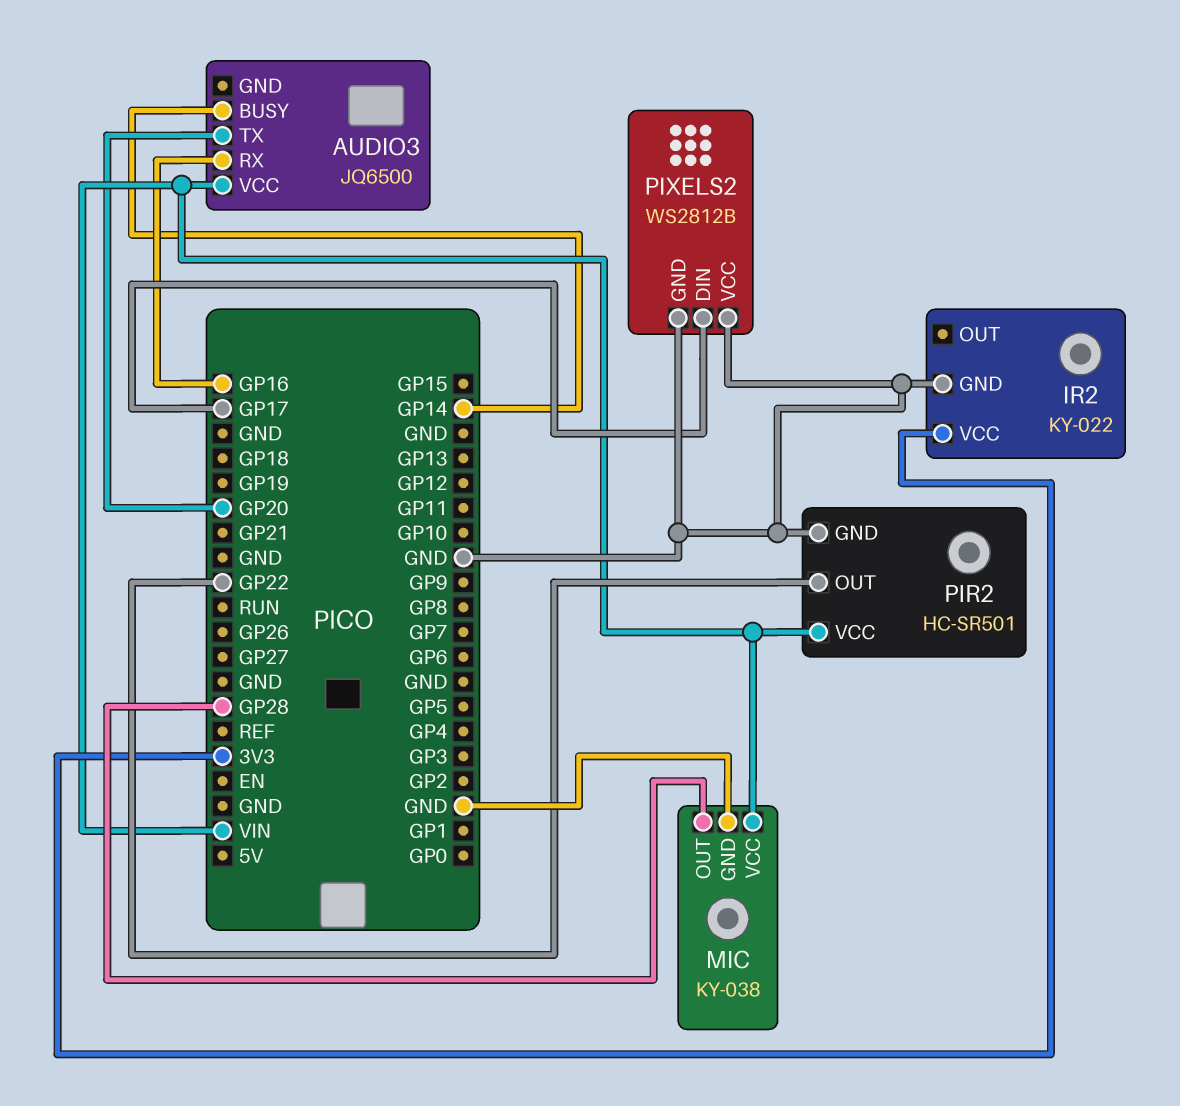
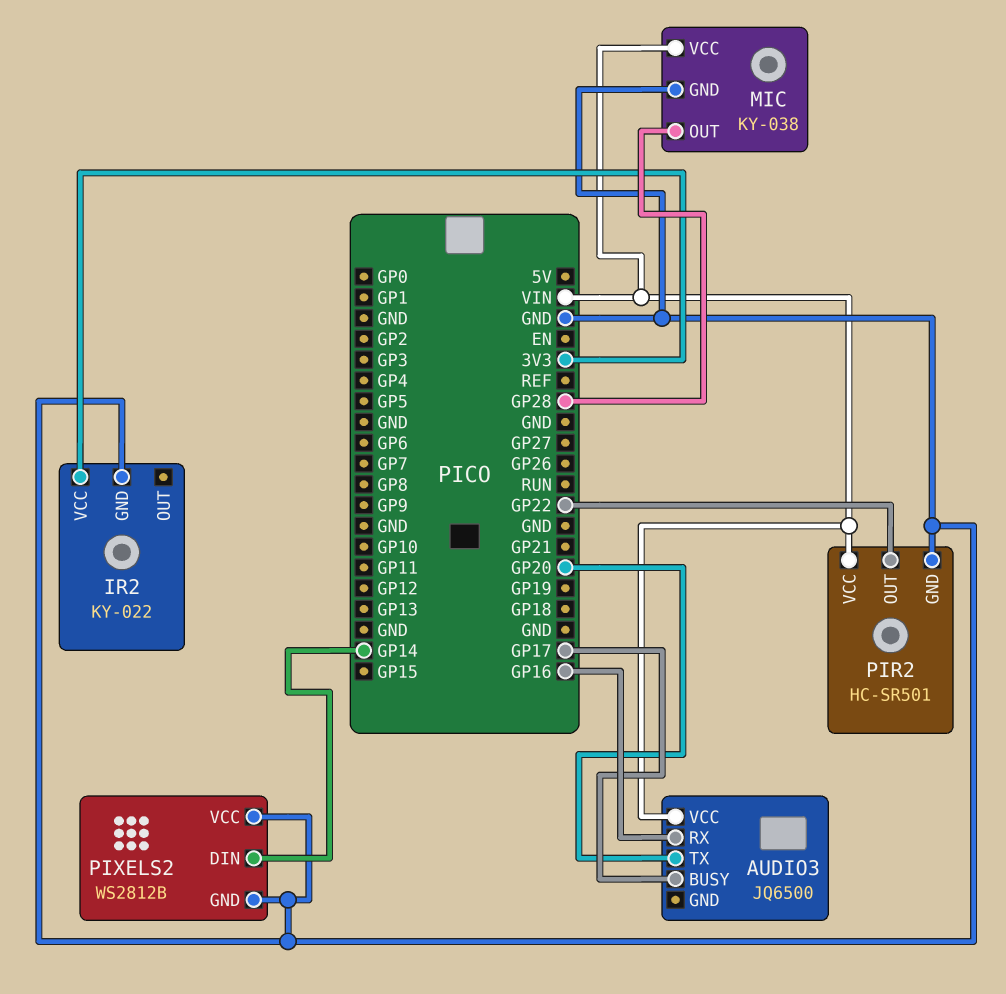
AUDIO3 pin BUSY: GP14 -> GP17
PIXELS2 pin DIN: GP17 -> GP14

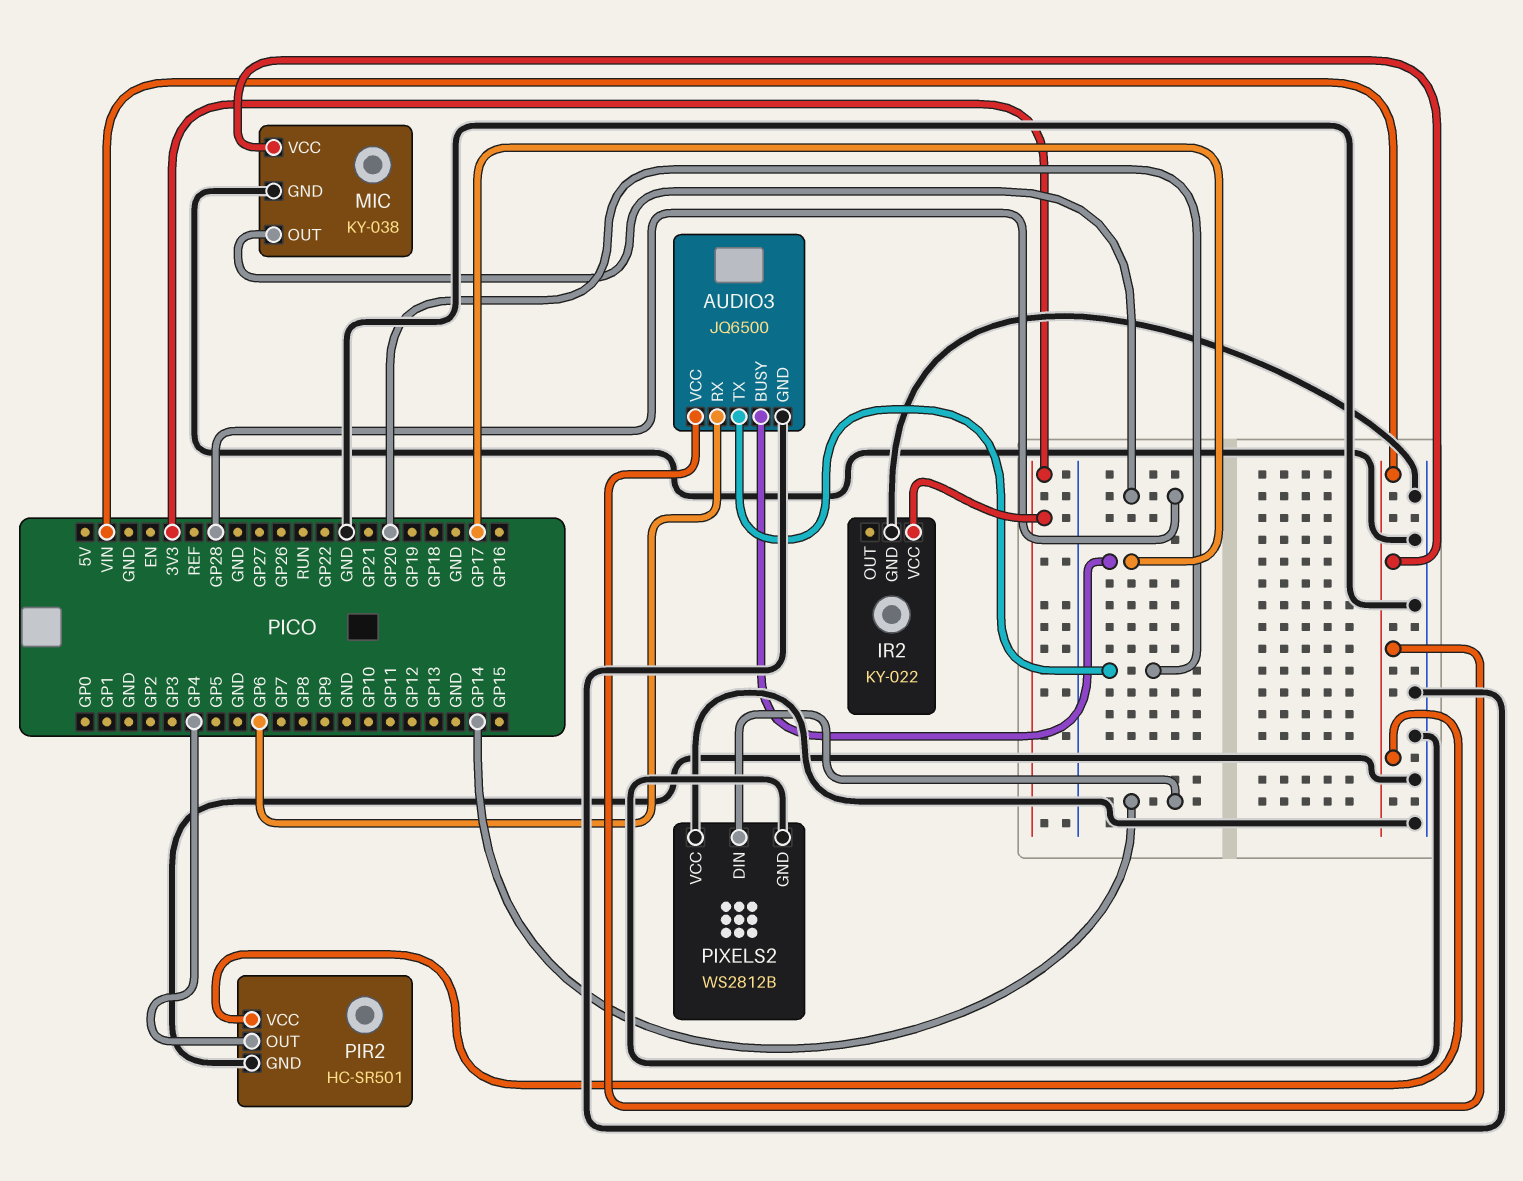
AUDIO3 pin GND: none -> GND
AUDIO3 pin RX: GP16 -> GP6
PIR2 pin OUT: GP22 -> GP4

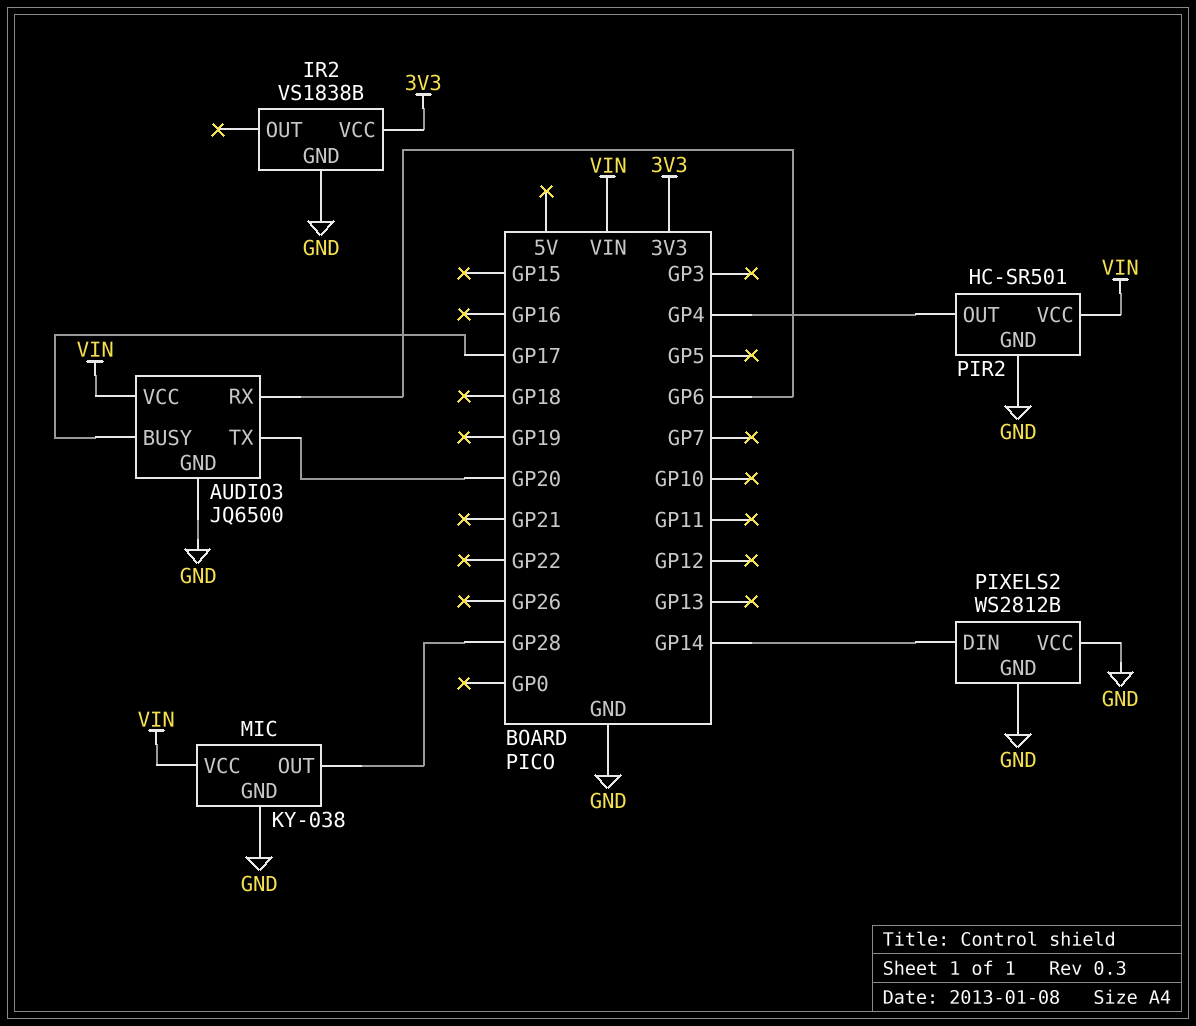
IR2: KY-022 -> VS1838B

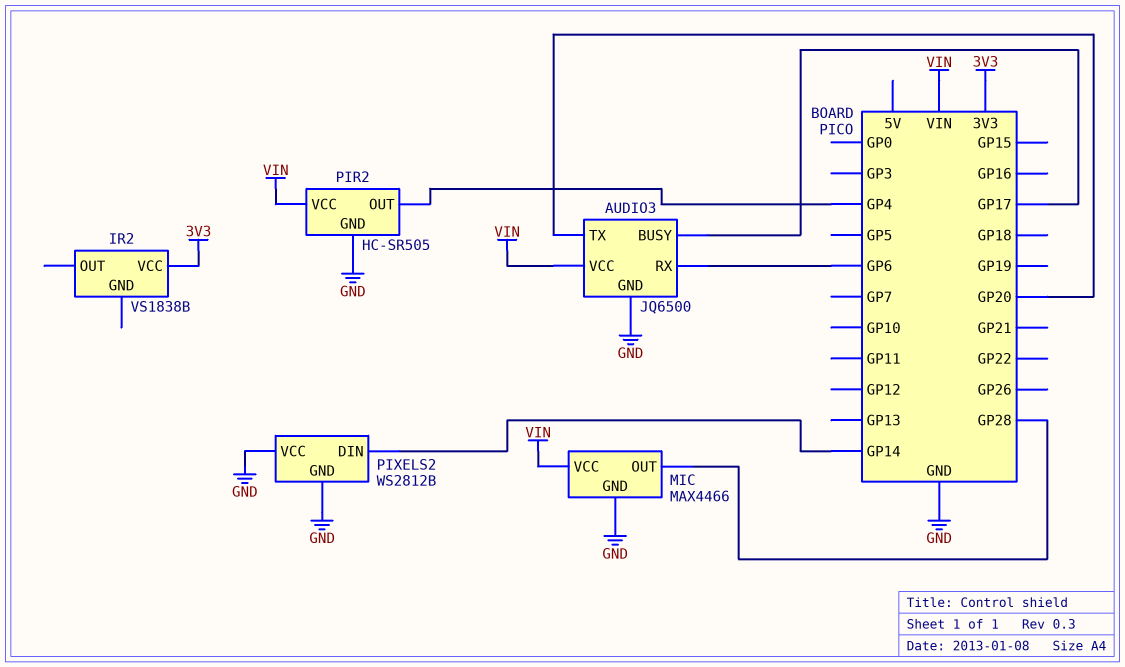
IR2 pin GND: GND -> none
MIC: KY-038 -> MAX4466
PIR2: HC-SR501 -> HC-SR505

